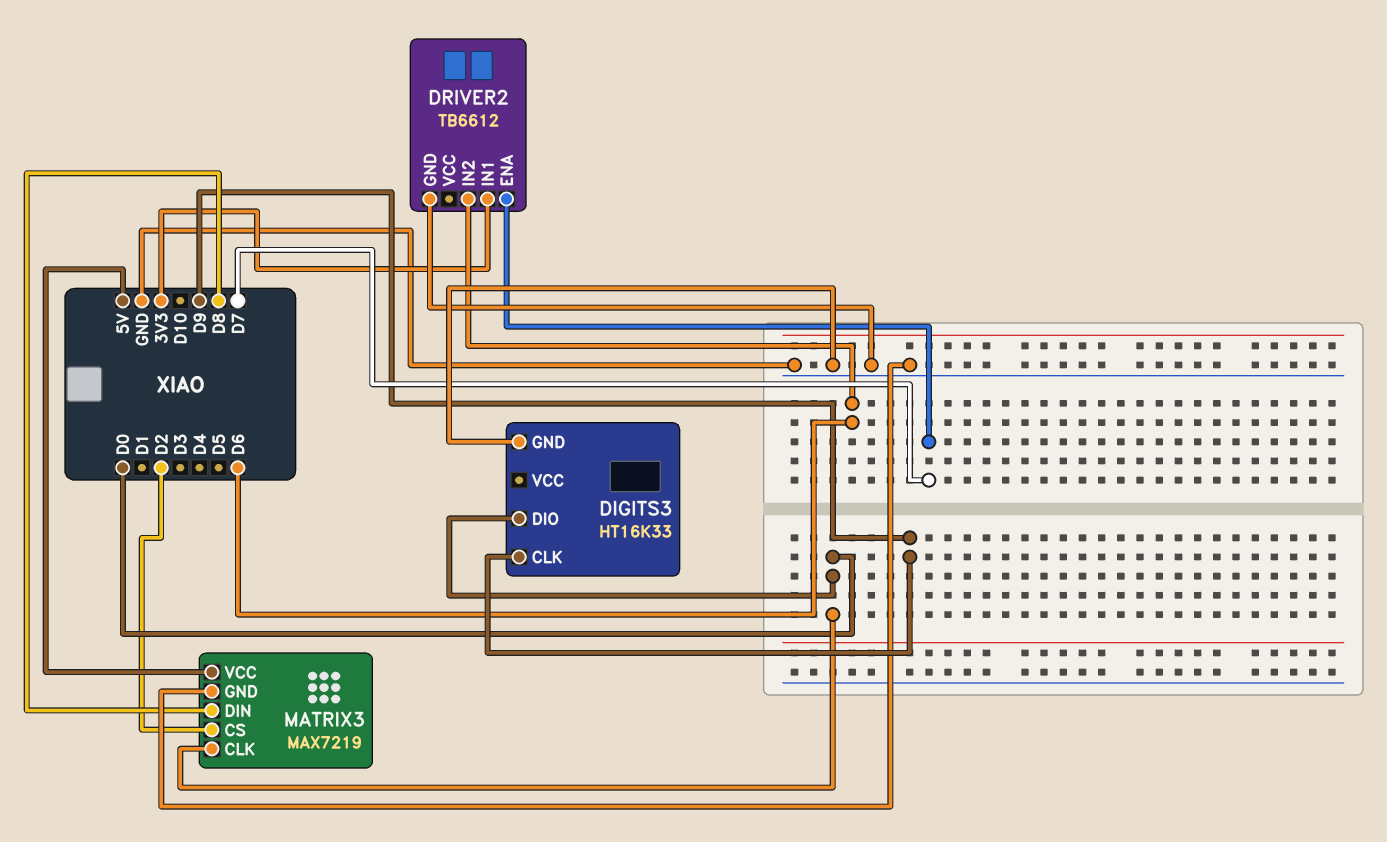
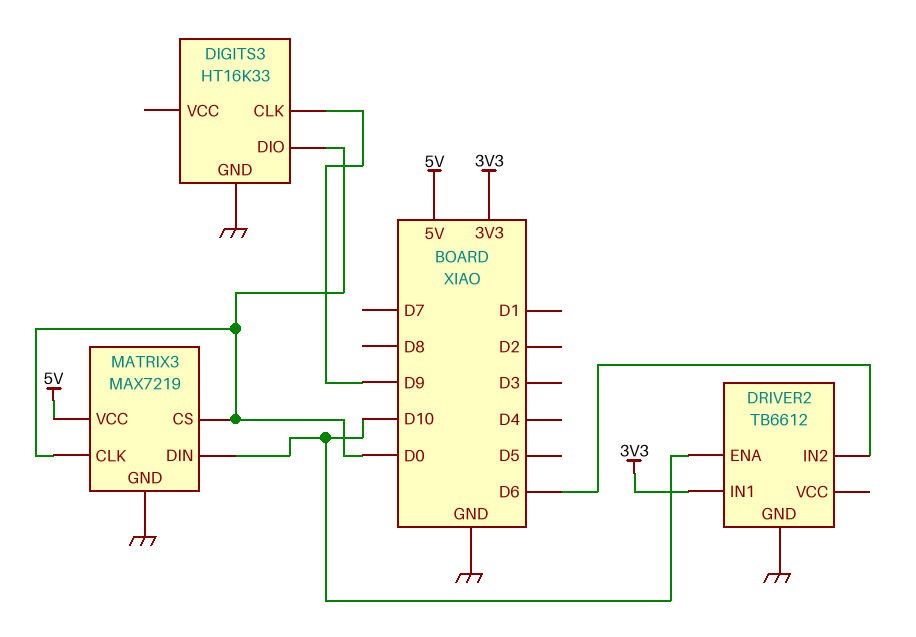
DRIVER2 pin ENA: D7 -> D10
MATRIX3 pin CS: D2 -> D0
MATRIX3 pin DIN: D8 -> D10

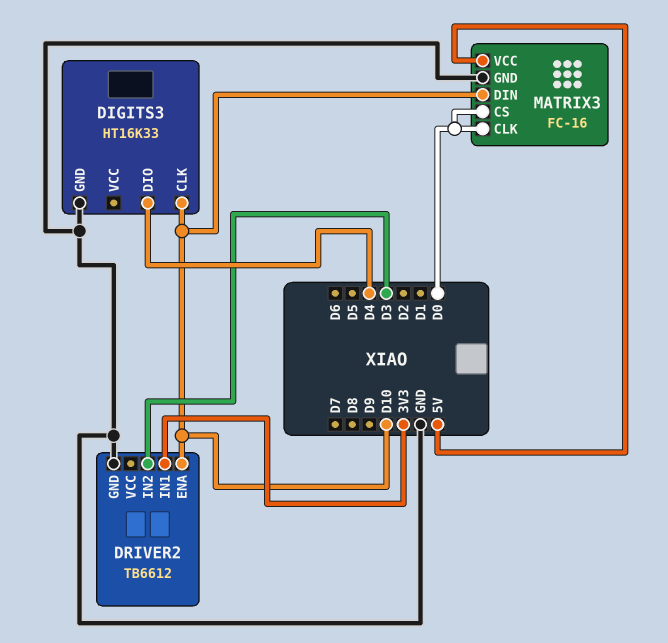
DIGITS3 pin CLK: D9 -> D10
DIGITS3 pin DIO: D0 -> D4
DRIVER2 pin IN2: D6 -> D3
MATRIX3: MAX7219 -> FC-16

